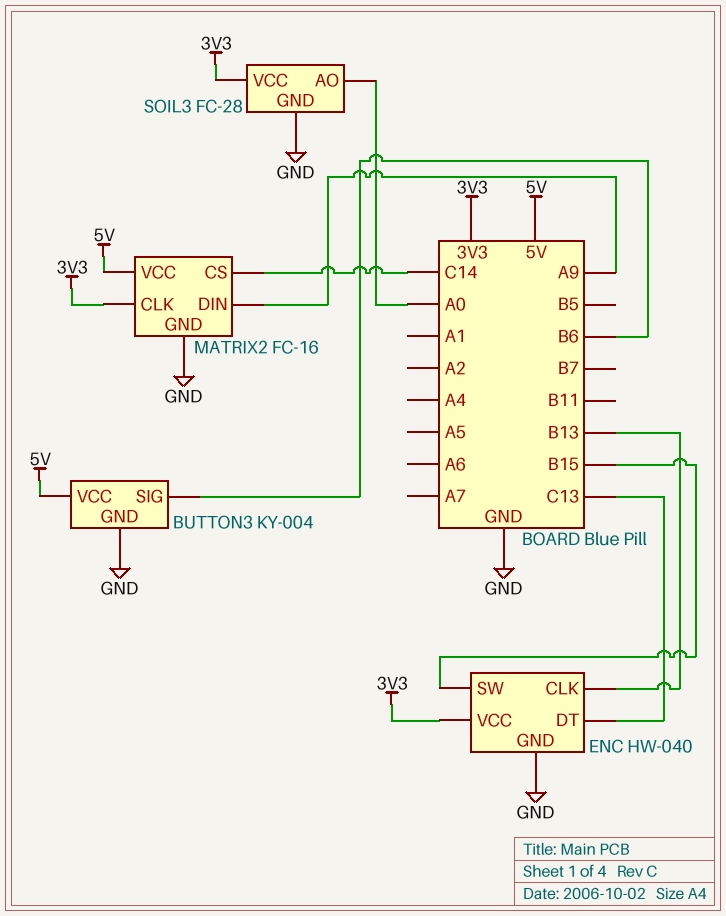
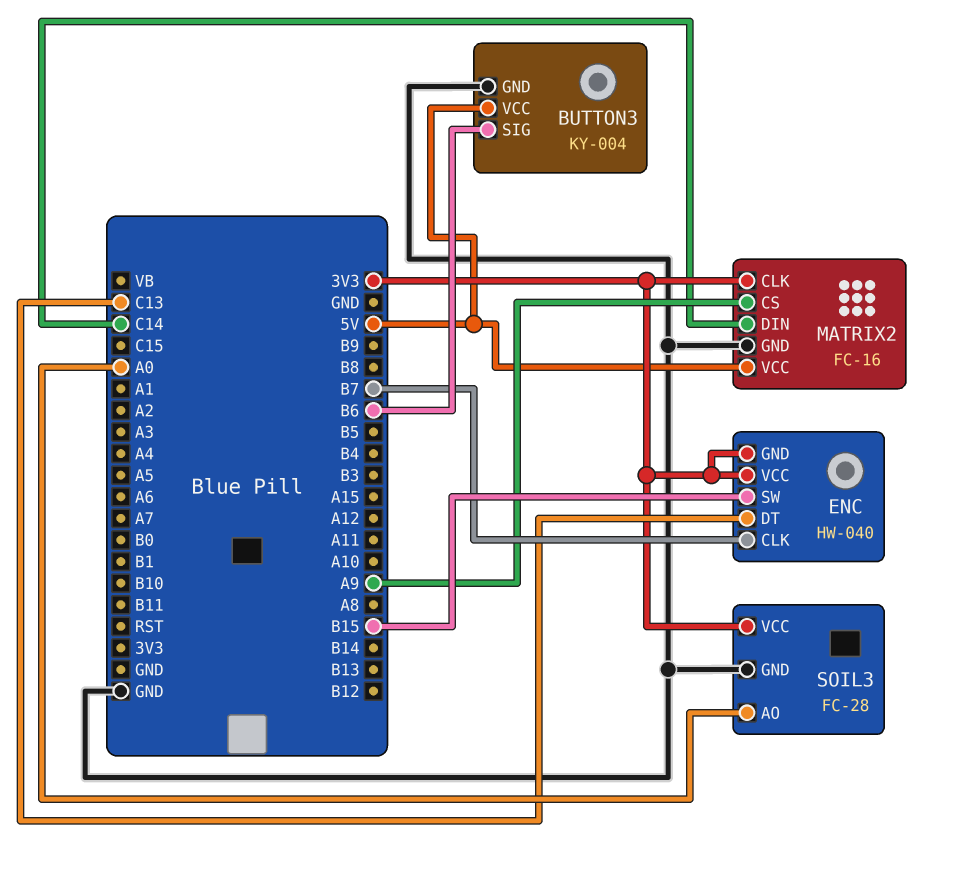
ENC pin CLK: B13 -> B7
ENC pin GND: GND -> 3V3
MATRIX2 pin CS: C14 -> A9
MATRIX2 pin DIN: A9 -> C14

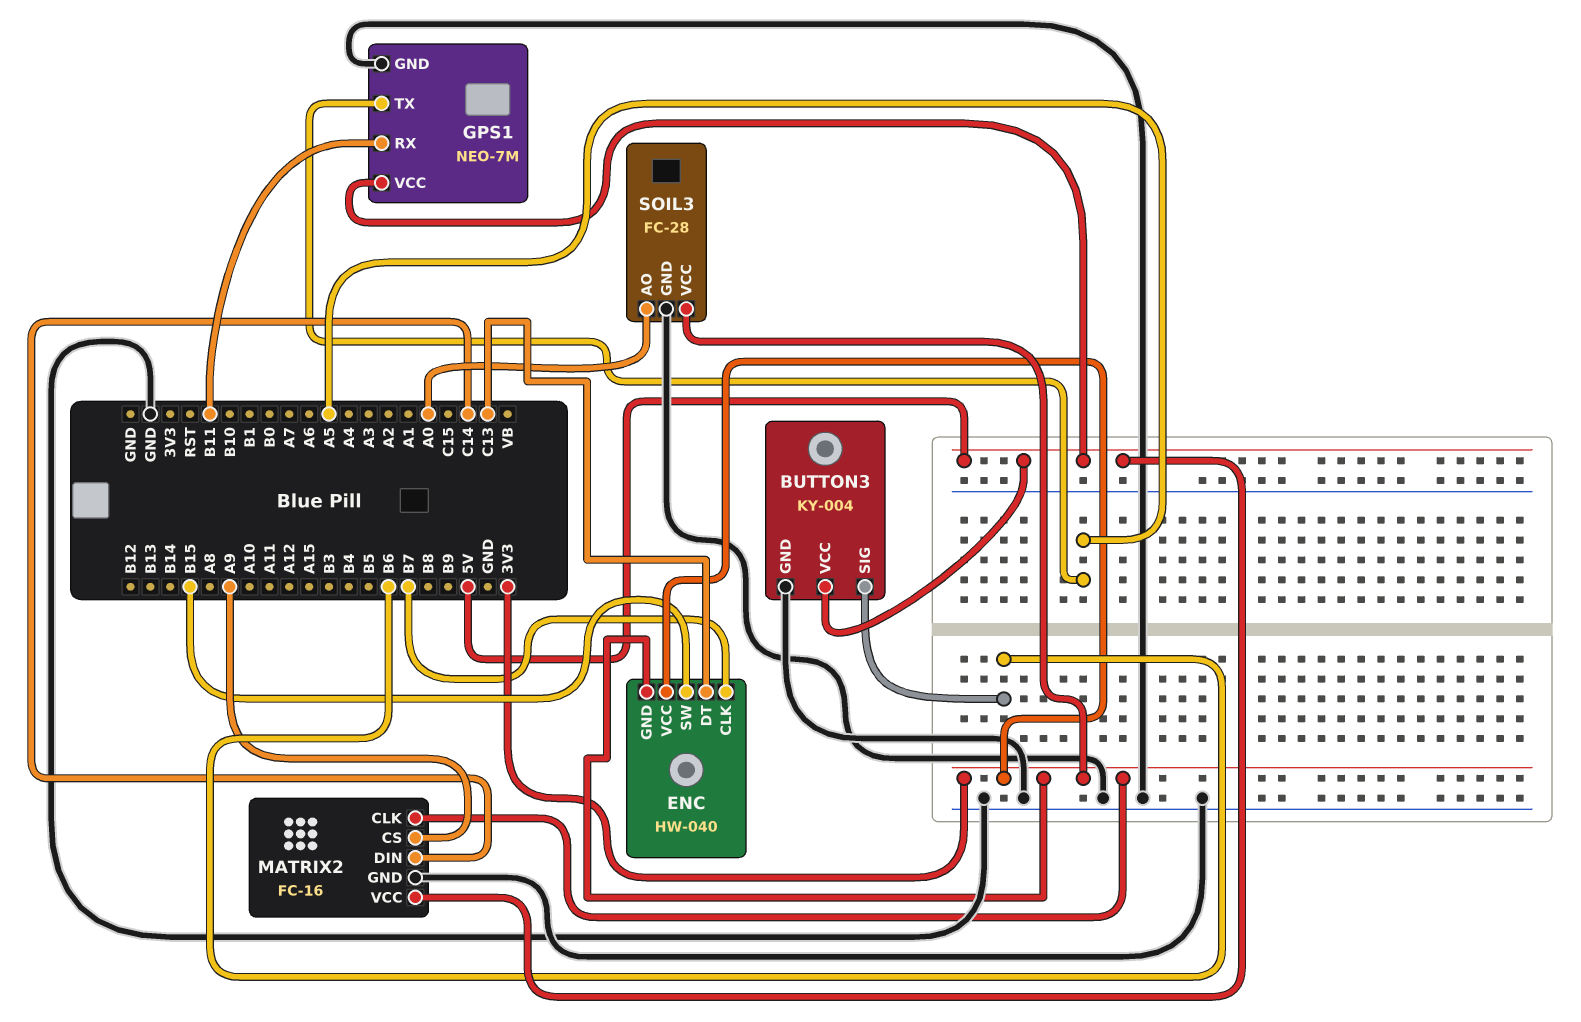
GPS1: none -> NEO-7M
GPS1 pin GND: none -> GND
GPS1 pin RX: none -> B11
GPS1 pin TX: none -> A5
GPS1 pin VCC: none -> 5V

